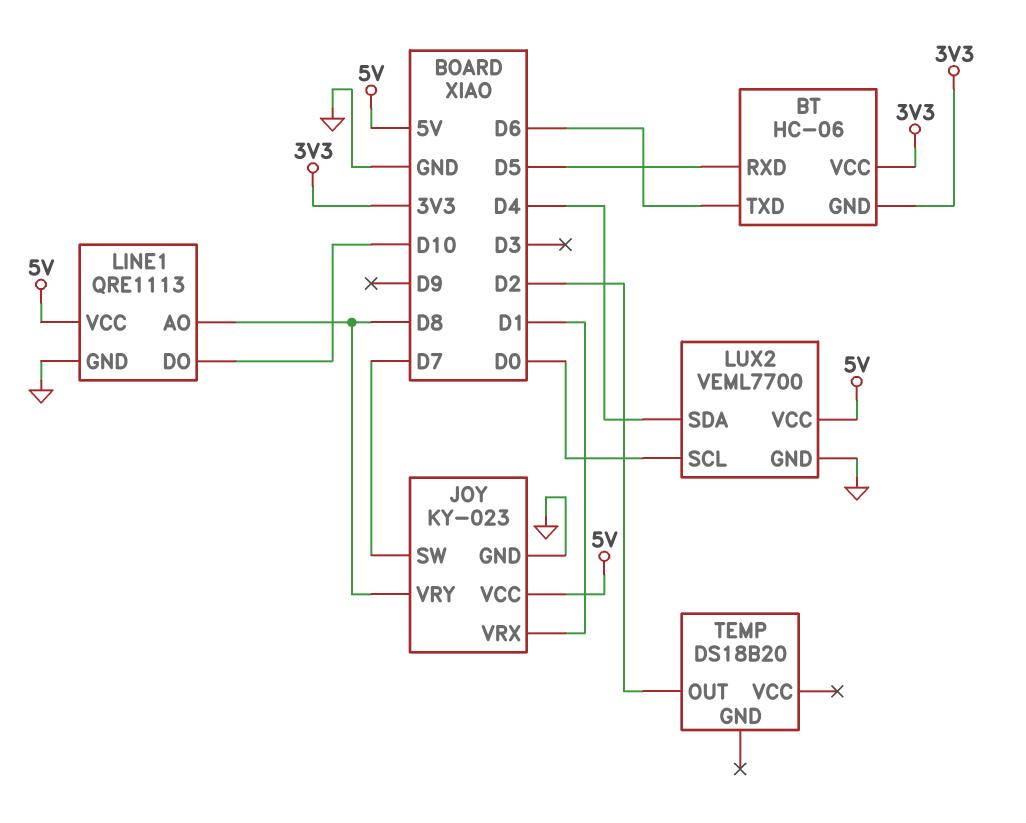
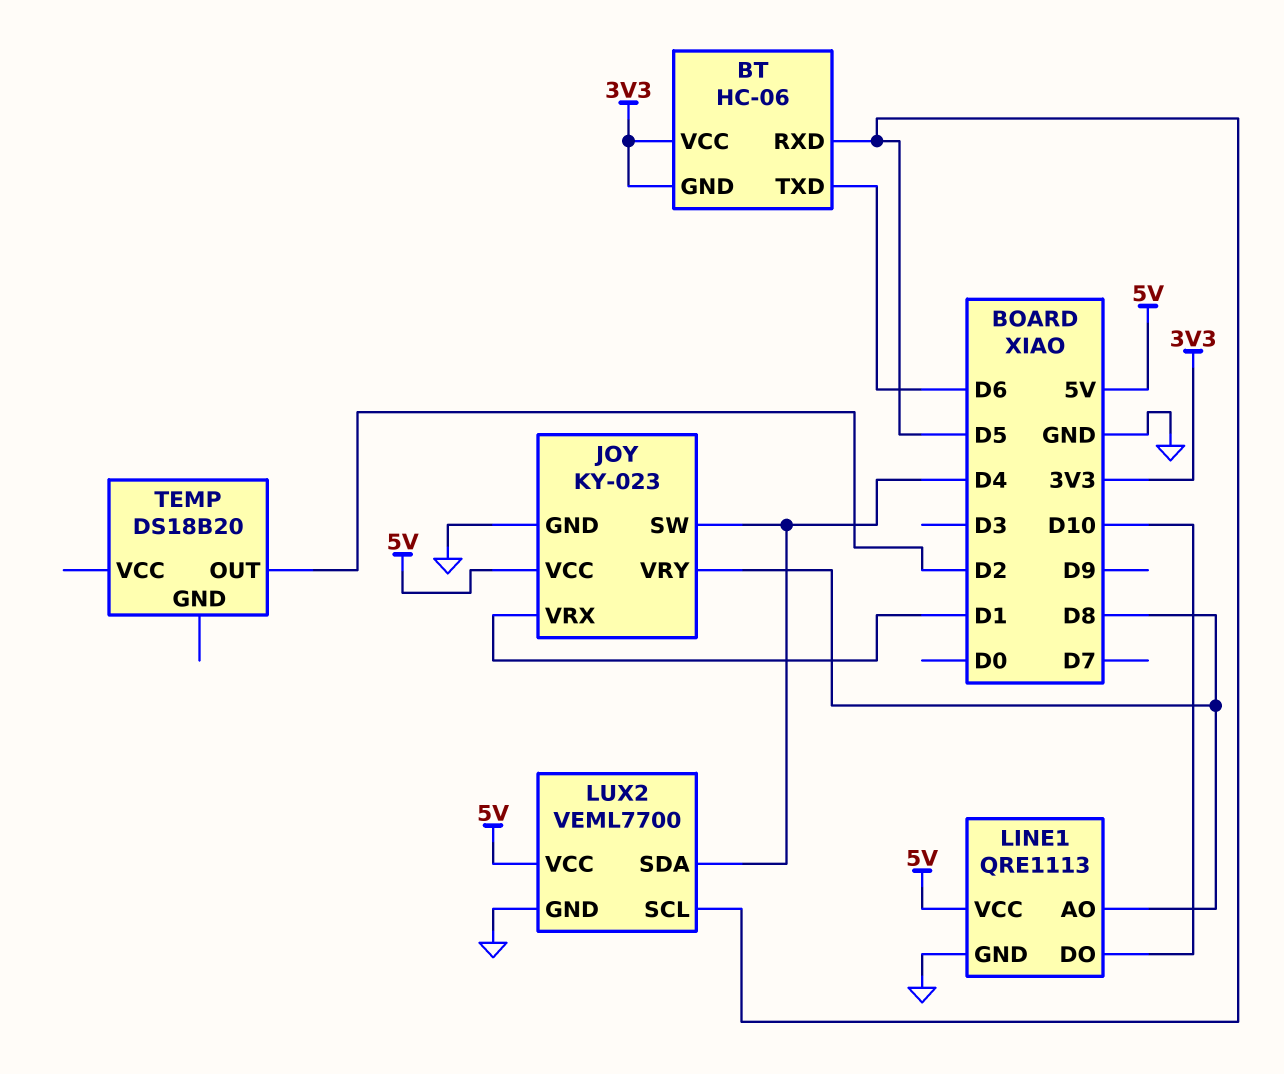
JOY pin SW: D7 -> D4
LUX2 pin SCL: D0 -> D5

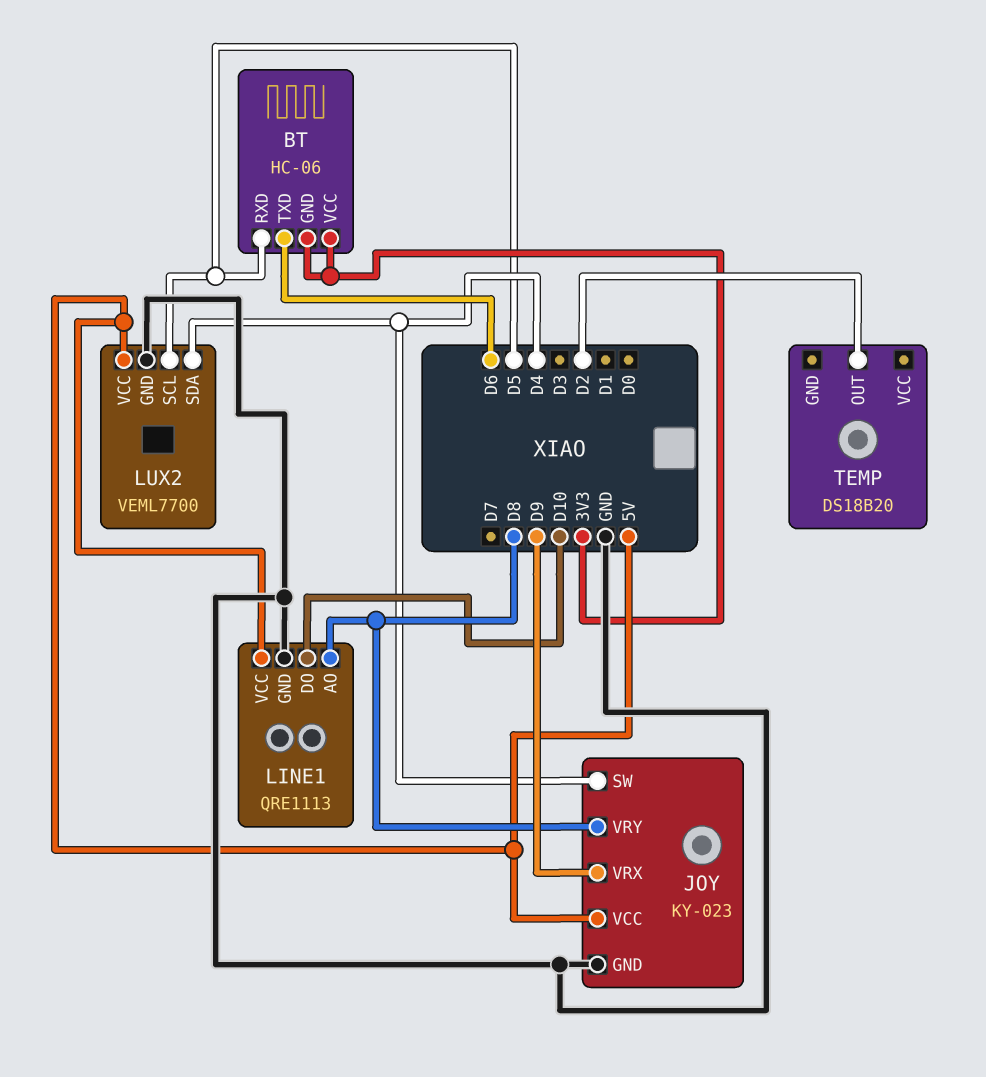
JOY pin VRX: D1 -> D9

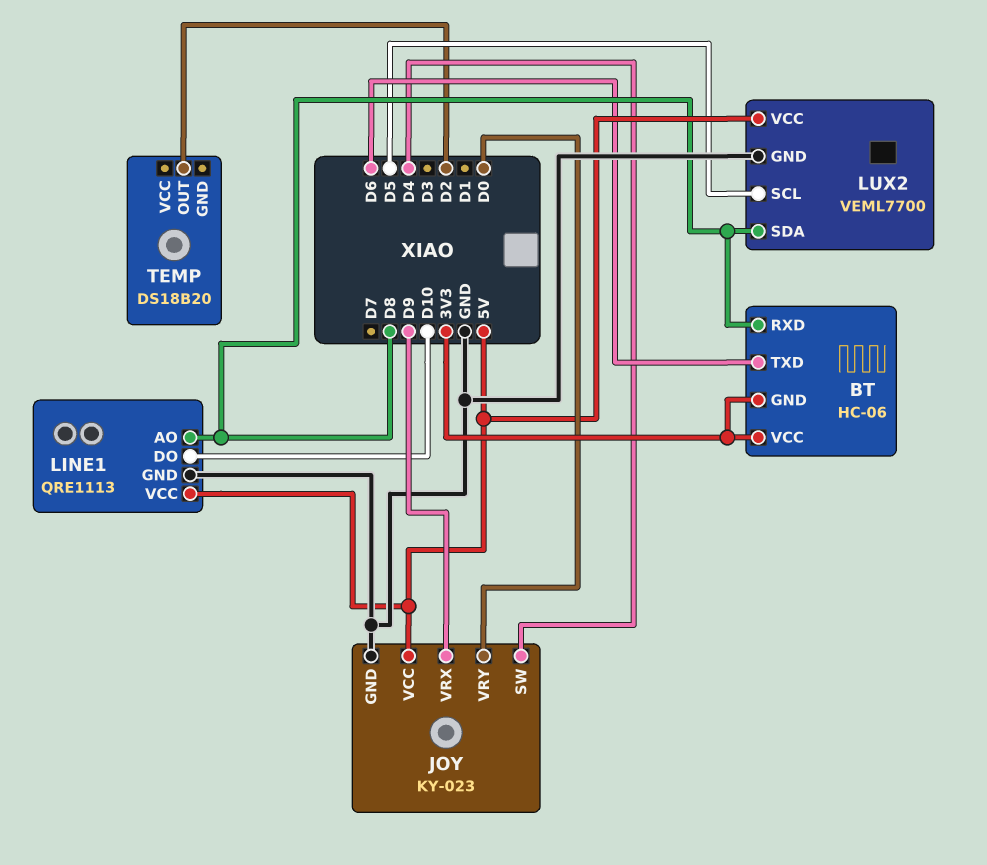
BT pin RXD: D5 -> D8
JOY pin VRY: D8 -> D0
LUX2 pin SDA: D4 -> D8

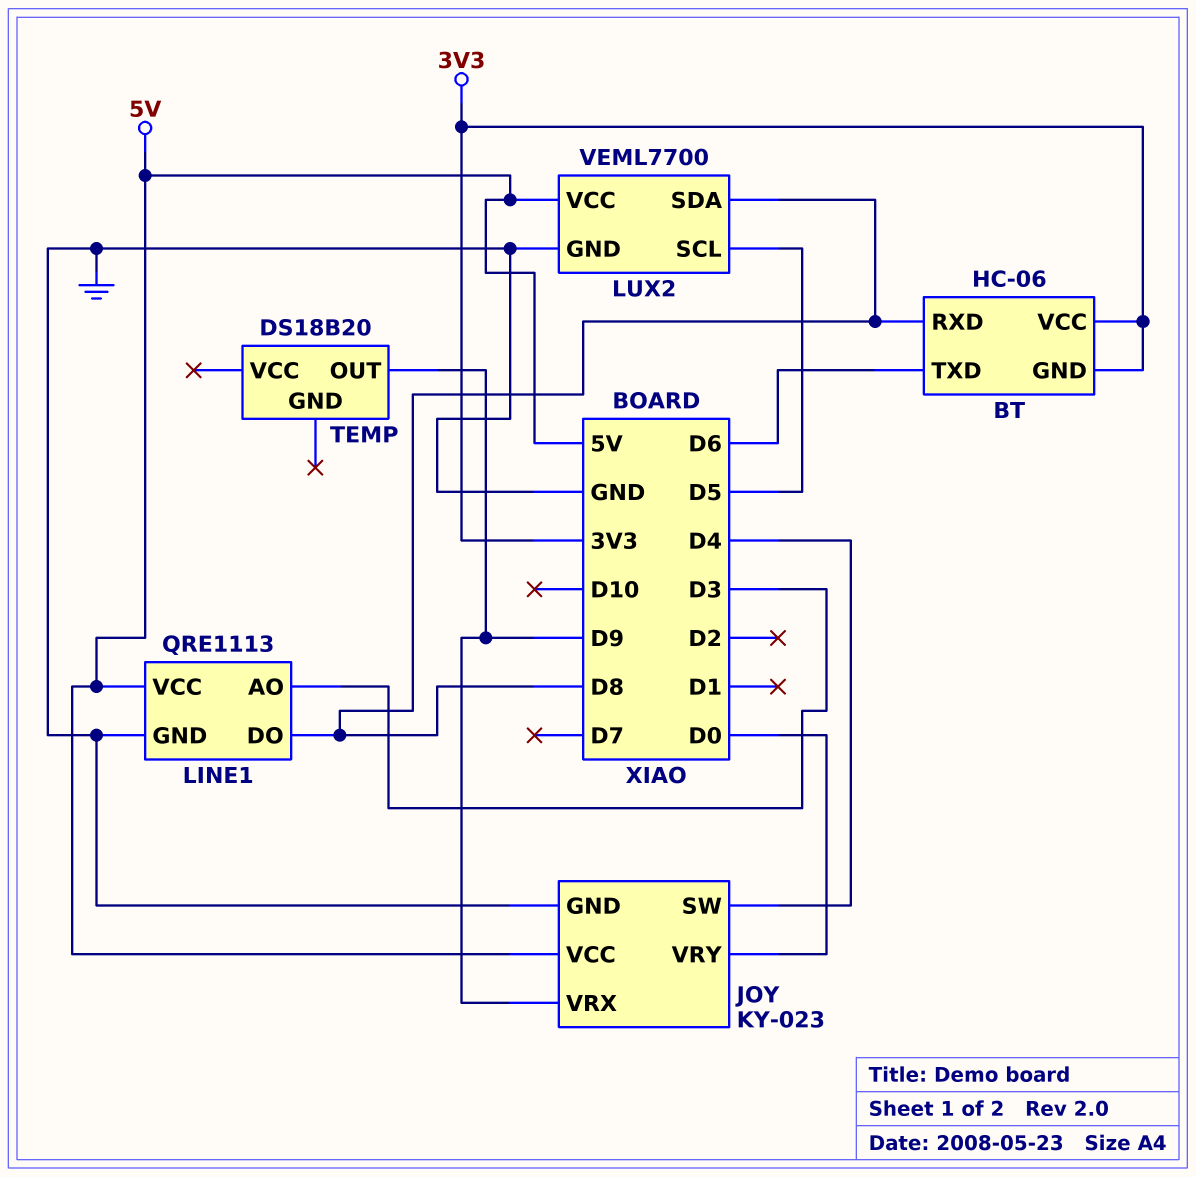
LINE1 pin AO: D8 -> D3
LINE1 pin DO: D10 -> D8
TEMP pin OUT: D2 -> D9

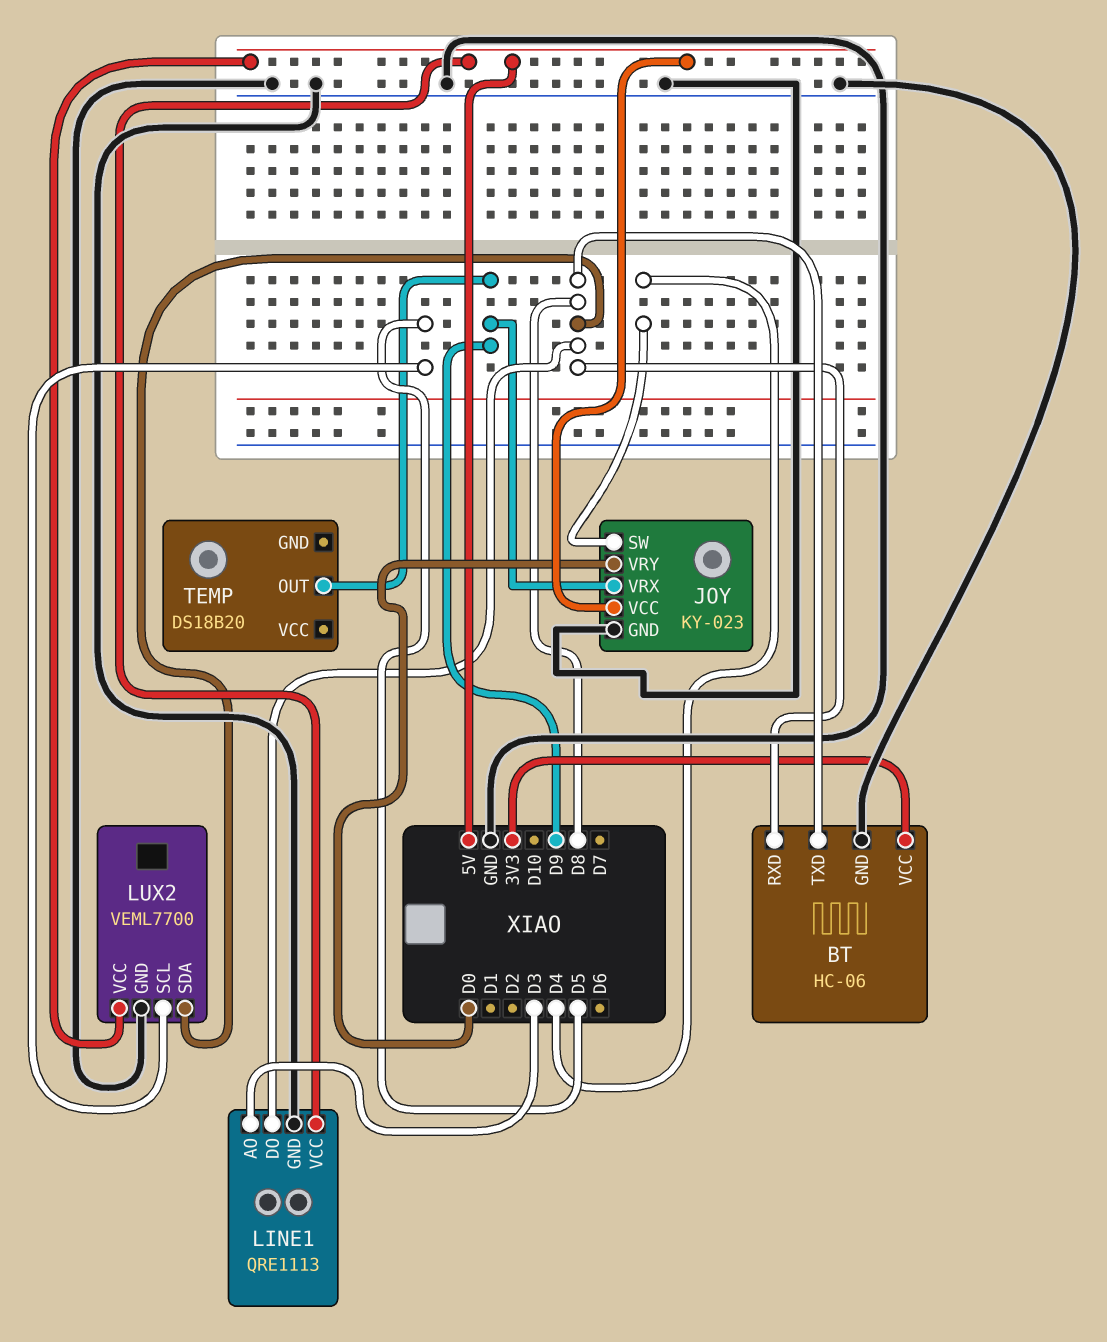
BT pin GND: 3V3 -> GND
BT pin TXD: D6 -> D8

